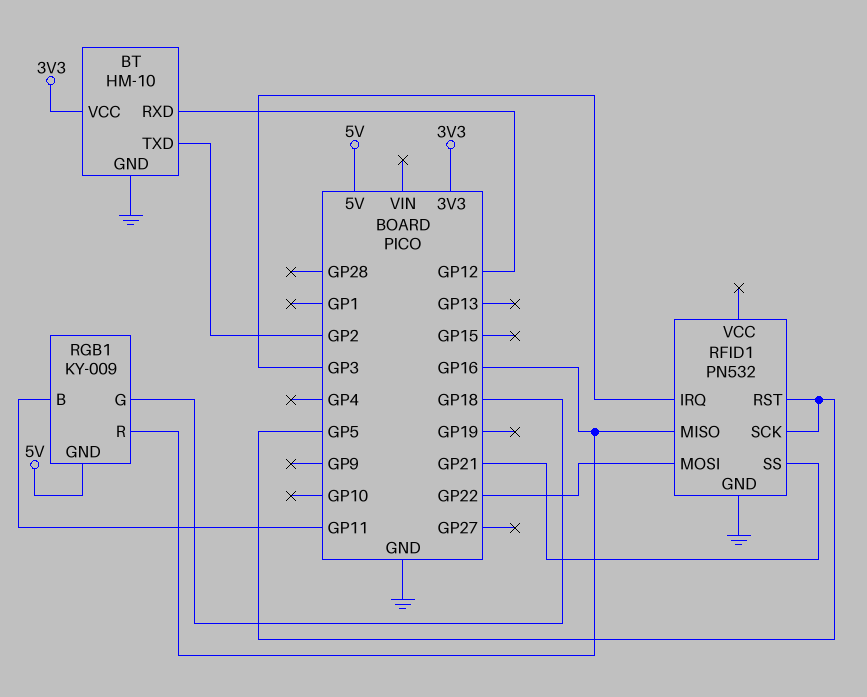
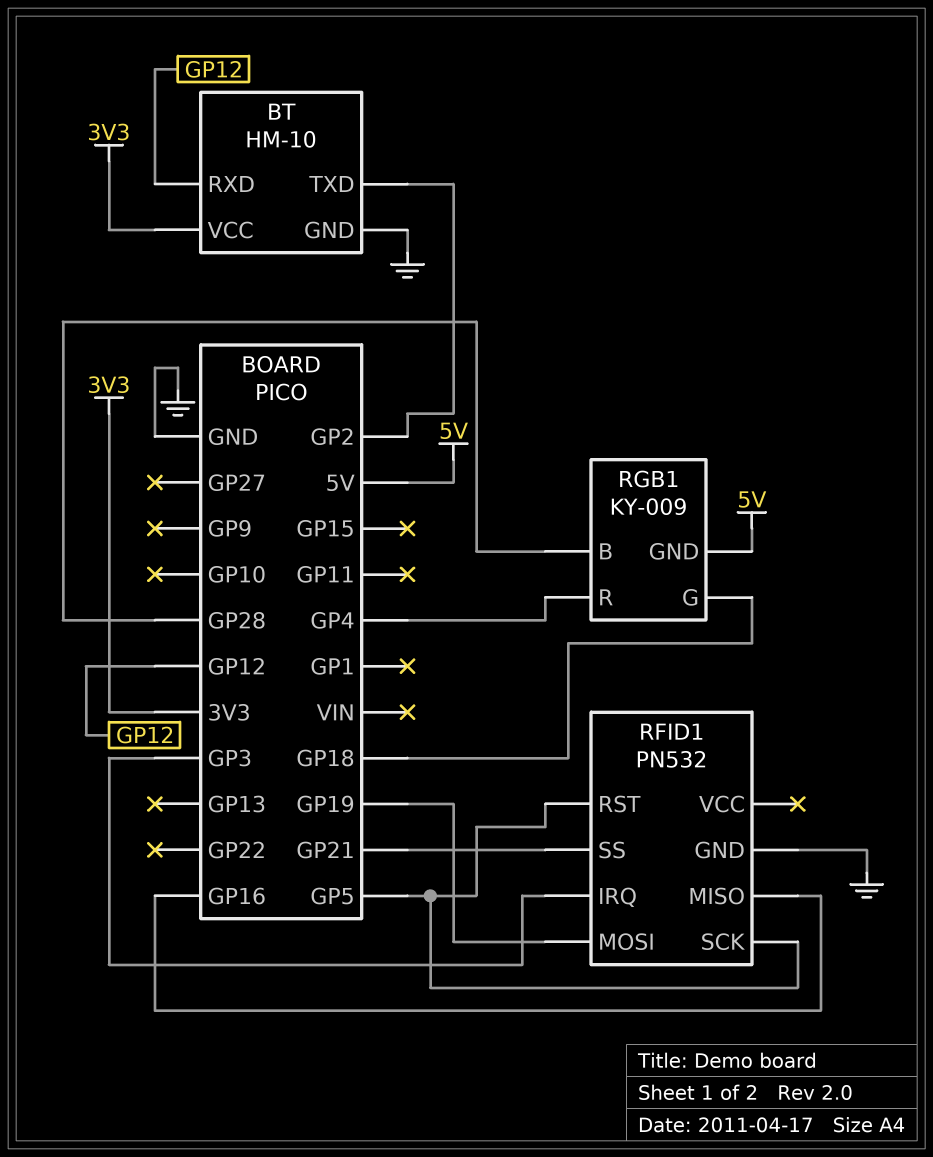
RFID1 pin MOSI: GP22 -> GP19
RGB1 pin B: GP11 -> GP28
RGB1 pin R: GP16 -> GP4

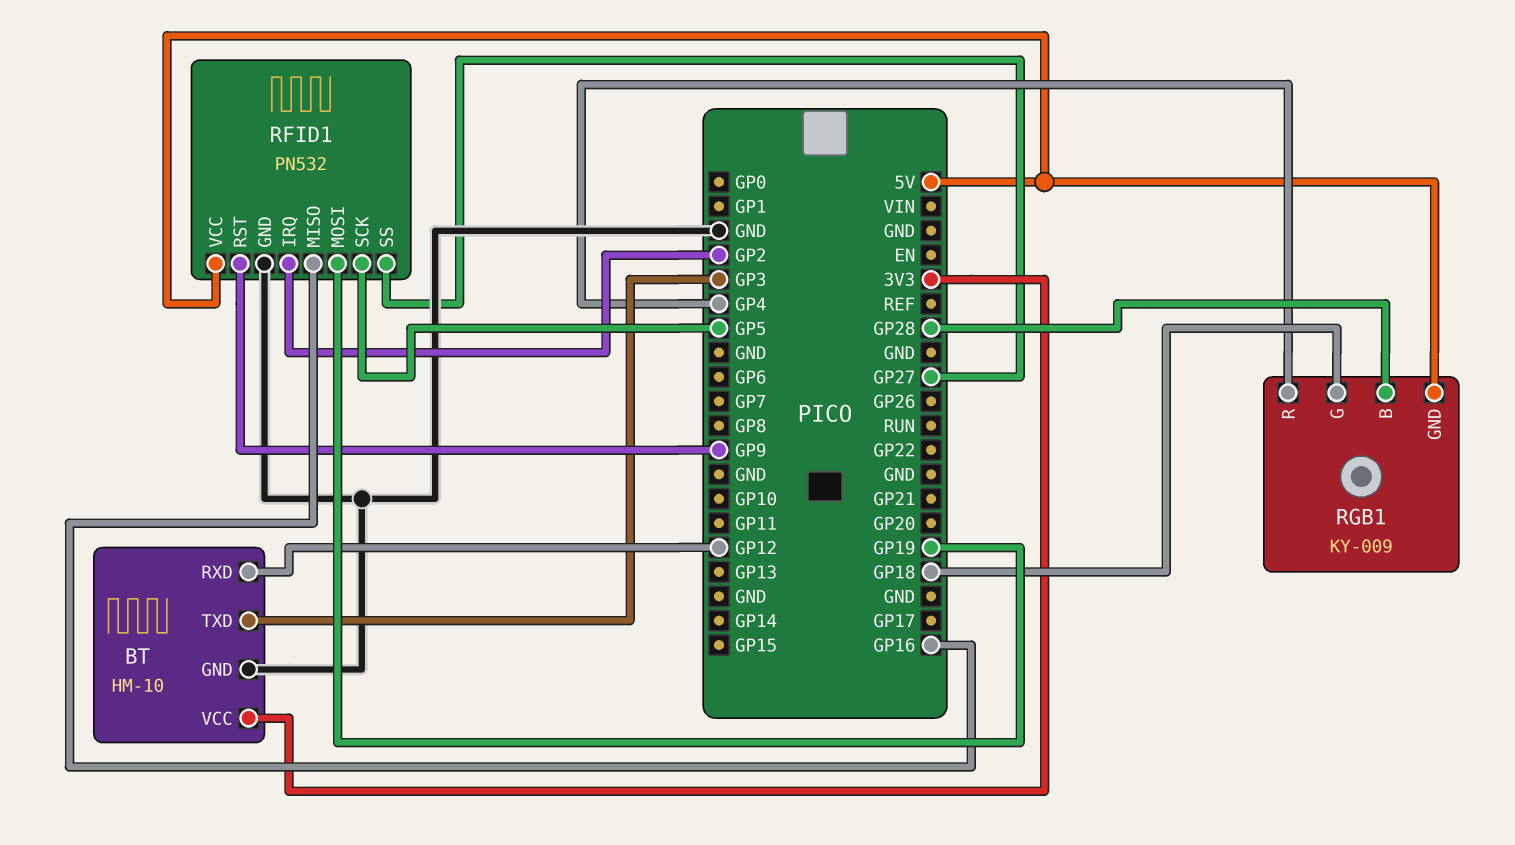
BT pin TXD: GP2 -> GP3
RFID1 pin IRQ: GP3 -> GP2
RFID1 pin RST: GP5 -> GP9
RFID1 pin SS: GP21 -> GP27
RFID1 pin VCC: none -> 5V

